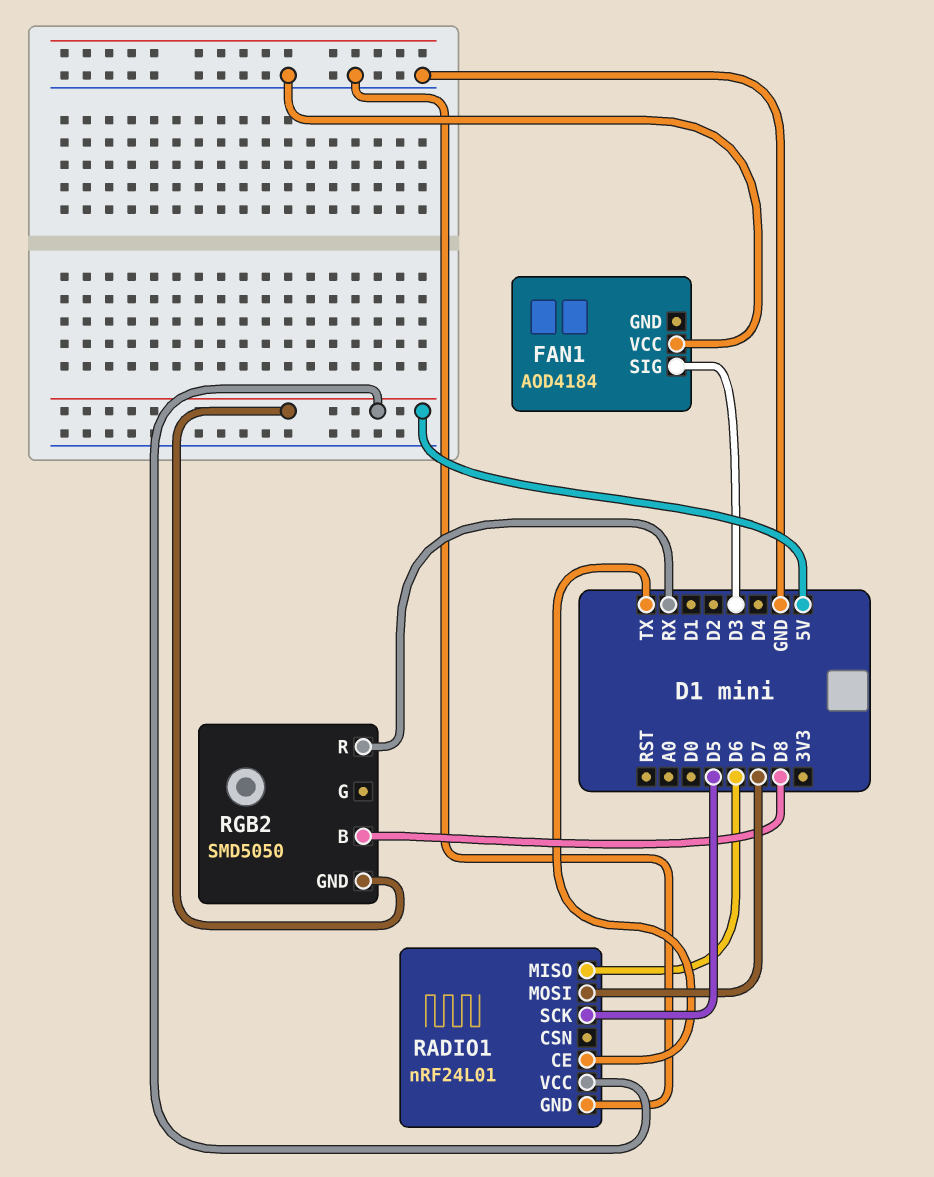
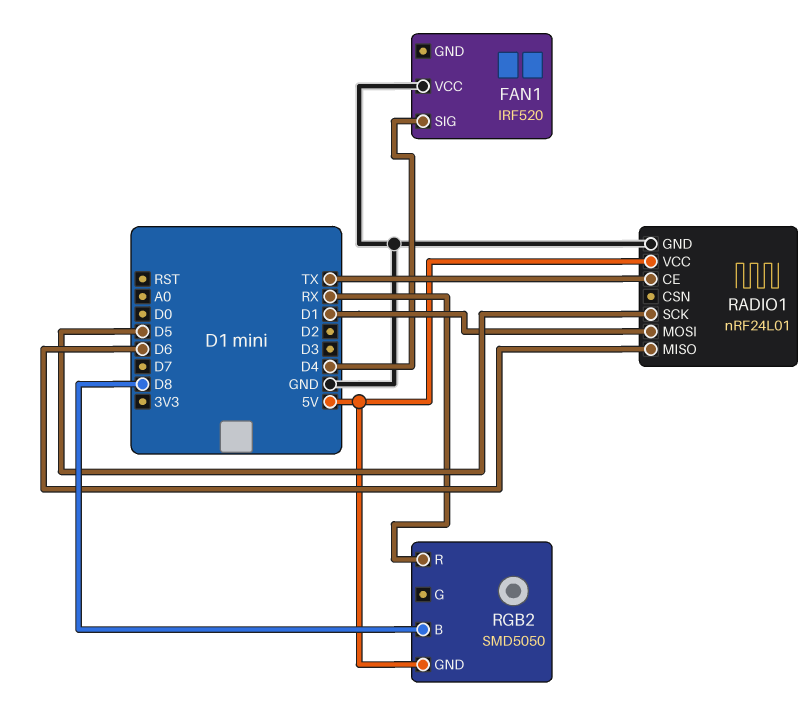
FAN1: AOD4184 -> IRF520
FAN1 pin SIG: D3 -> D4
RADIO1 pin MOSI: D7 -> D1

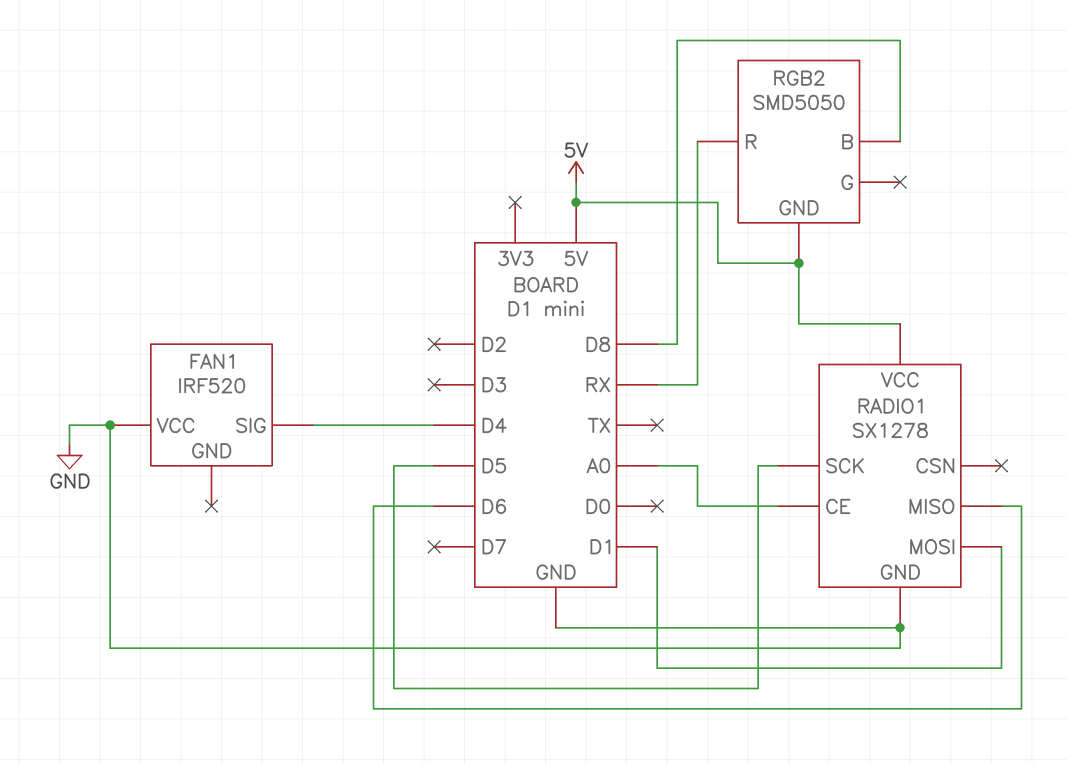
RADIO1: nRF24L01 -> SX1278
RADIO1 pin CE: TX -> A0

